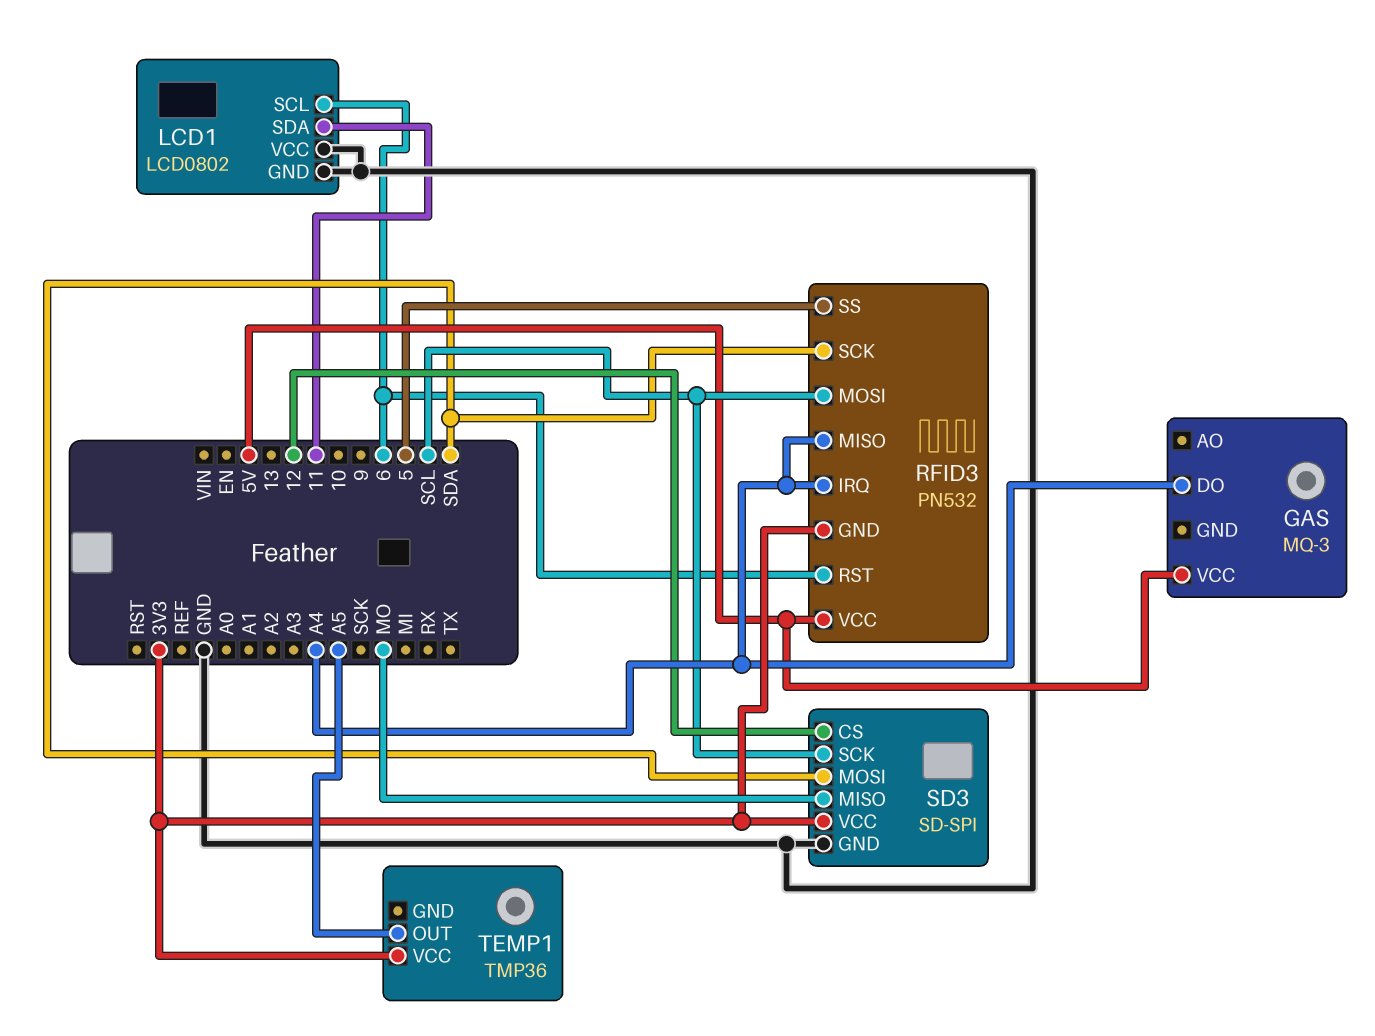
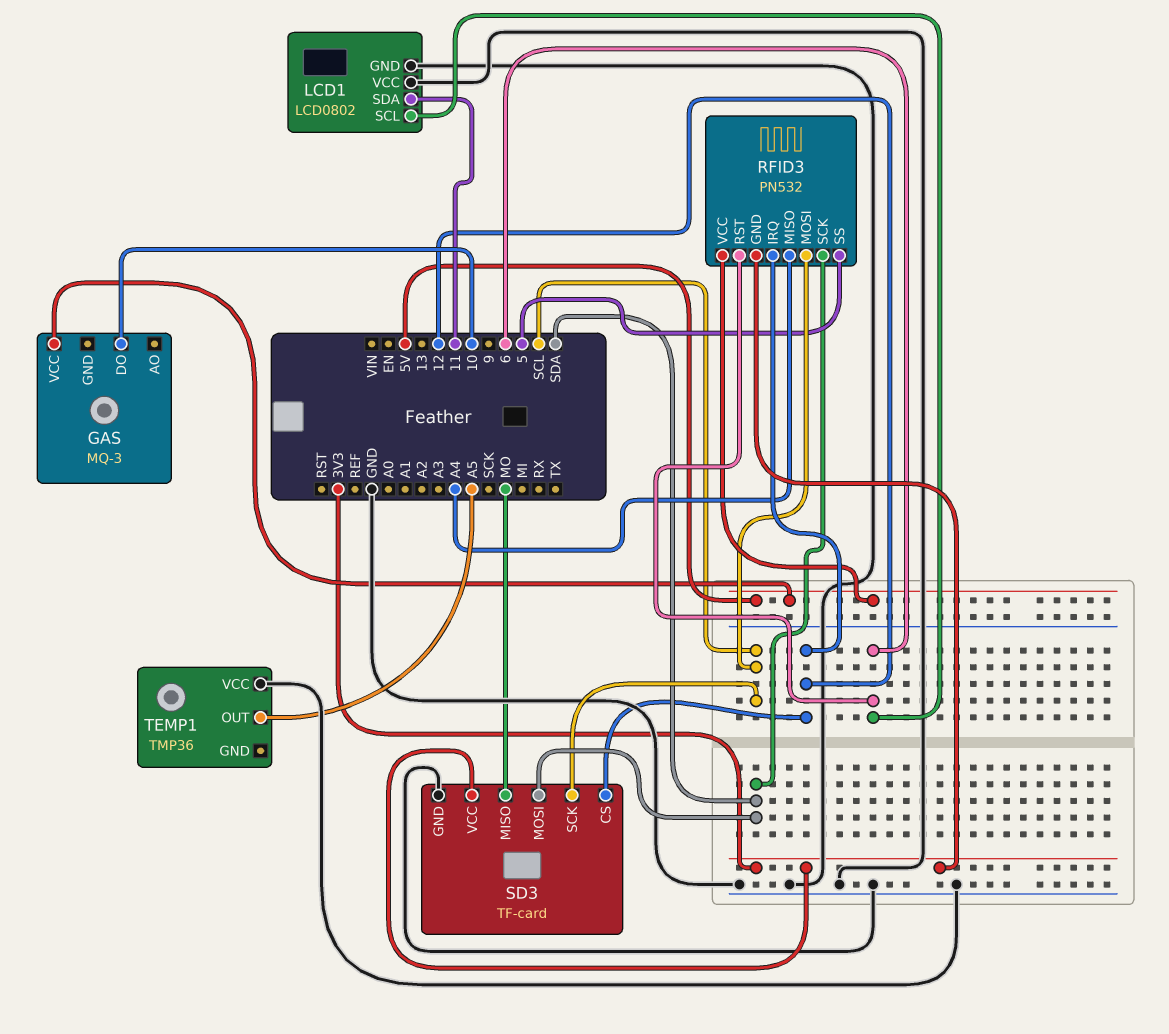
GAS pin DO: A4 -> 10
RFID3 pin IRQ: A4 -> 12
SD3: SD-SPI -> TF-card
TEMP1 pin VCC: 3V3 -> GND

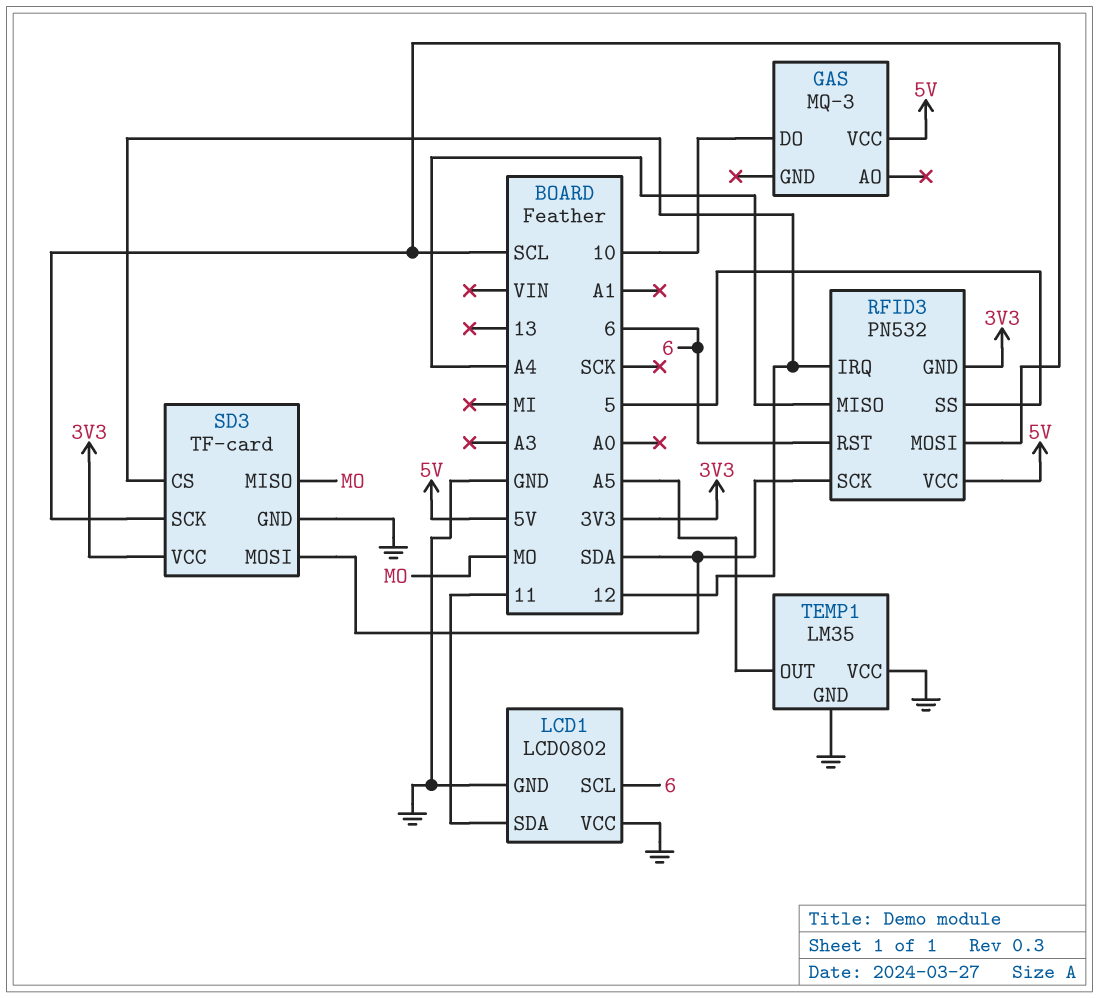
TEMP1: TMP36 -> LM35
TEMP1 pin GND: none -> GND

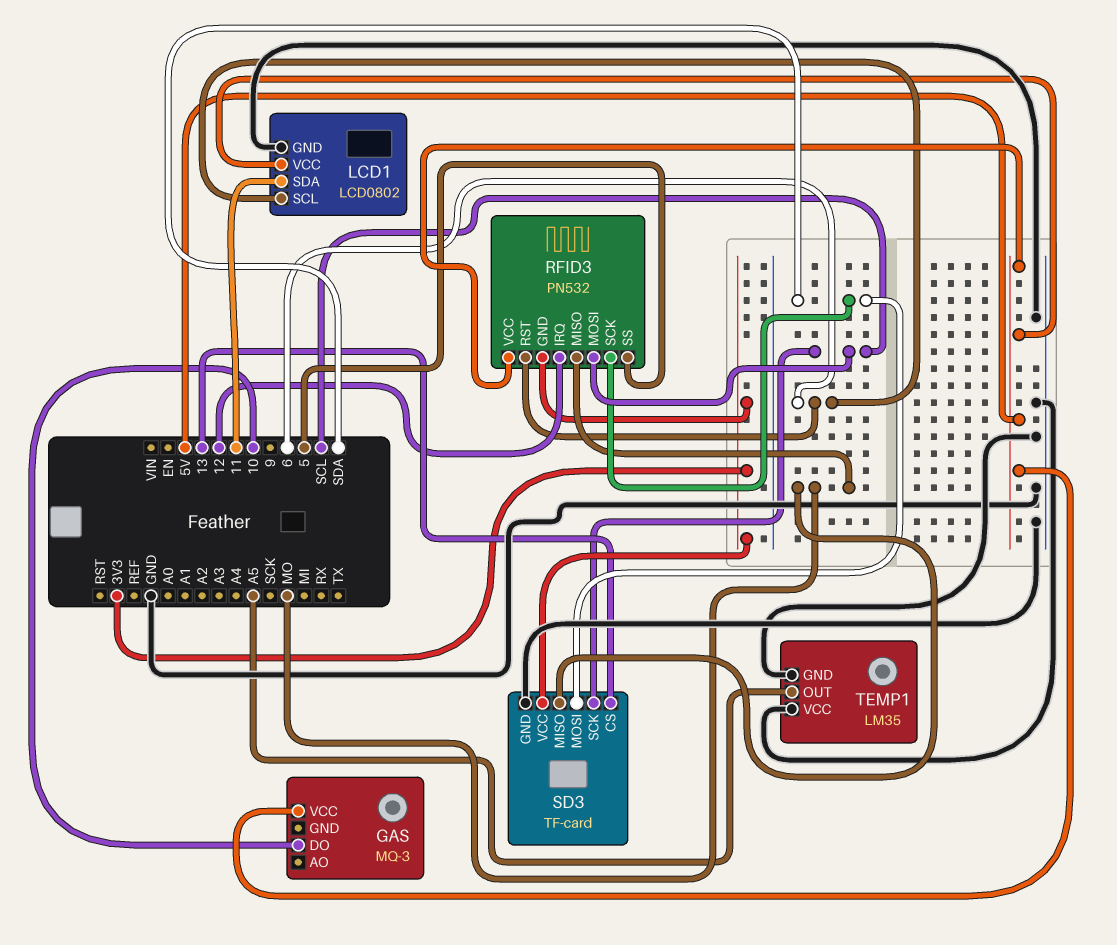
LCD1 pin VCC: GND -> 5V
RFID3 pin MISO: A4 -> MO
SD3 pin CS: 12 -> 13

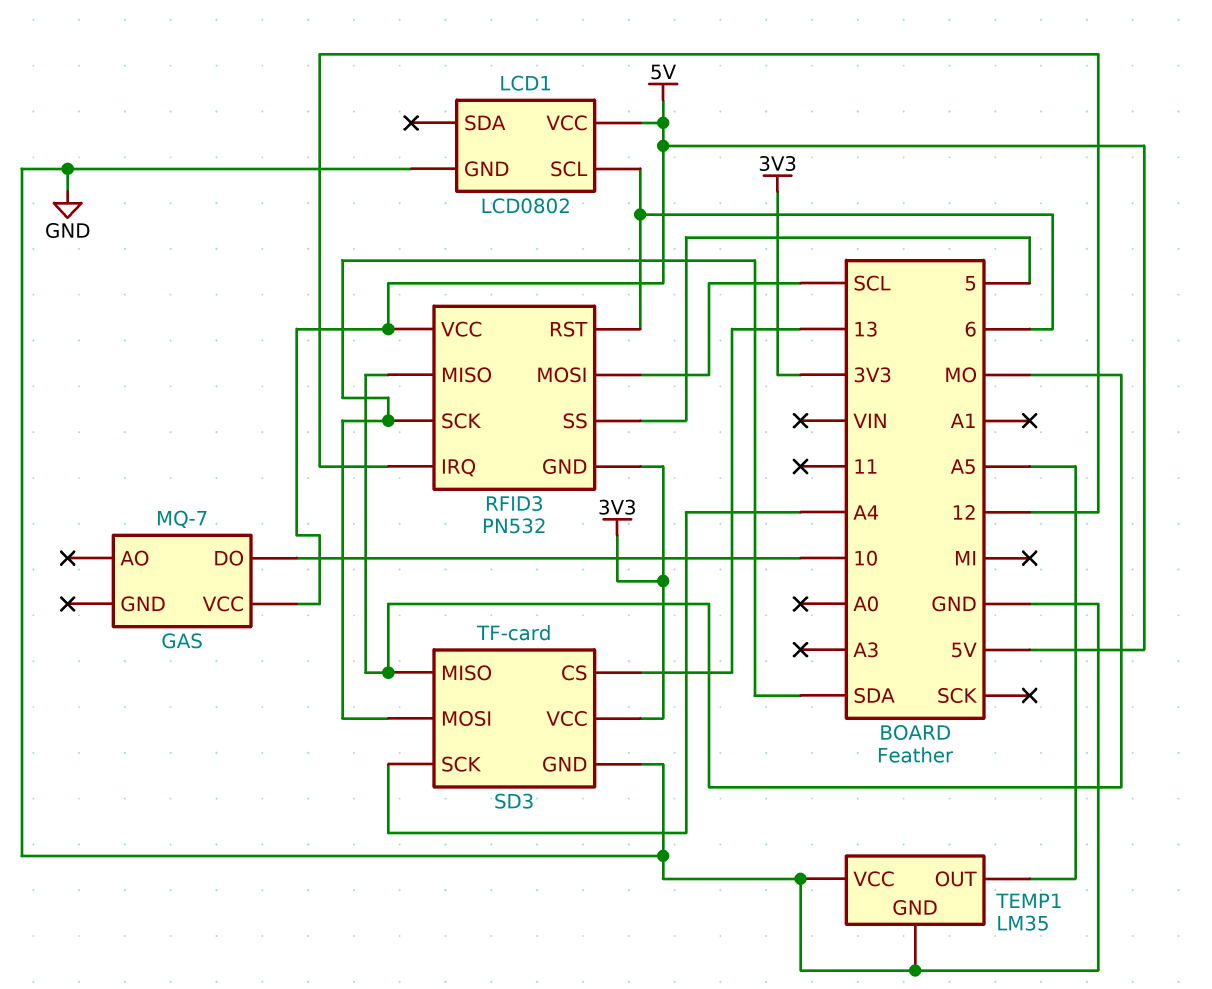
GAS: MQ-3 -> MQ-7
LCD1 pin SDA: 11 -> none
SD3 pin SCK: SCL -> A4

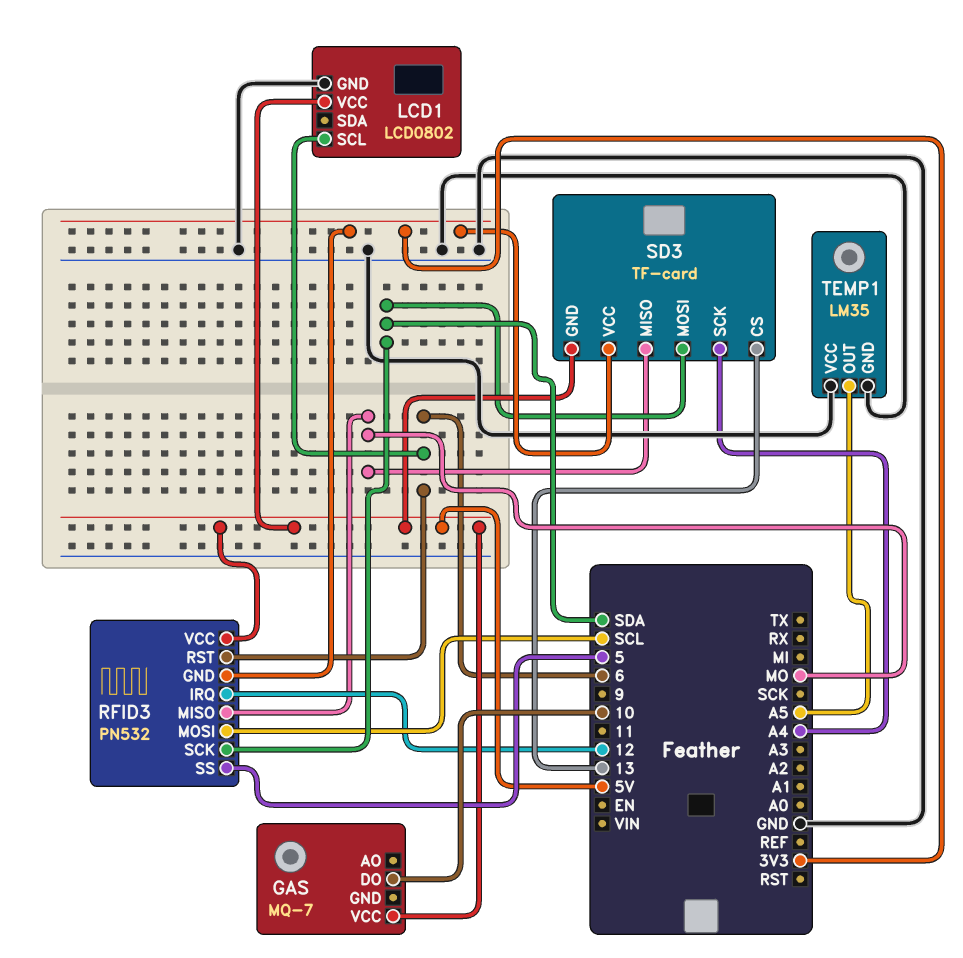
SD3 pin GND: GND -> 5V

